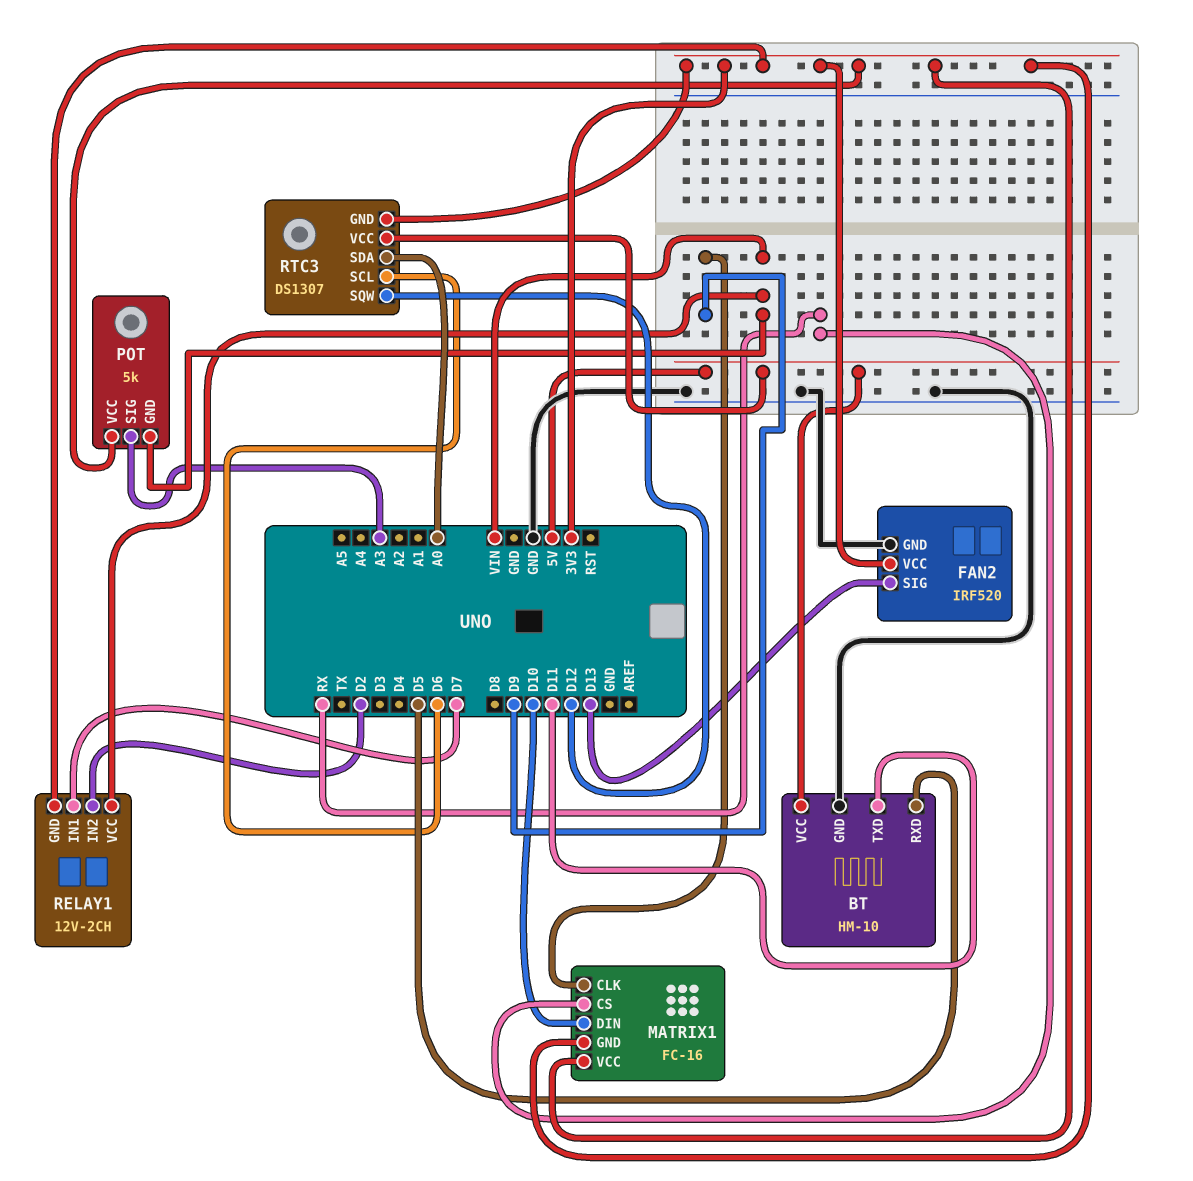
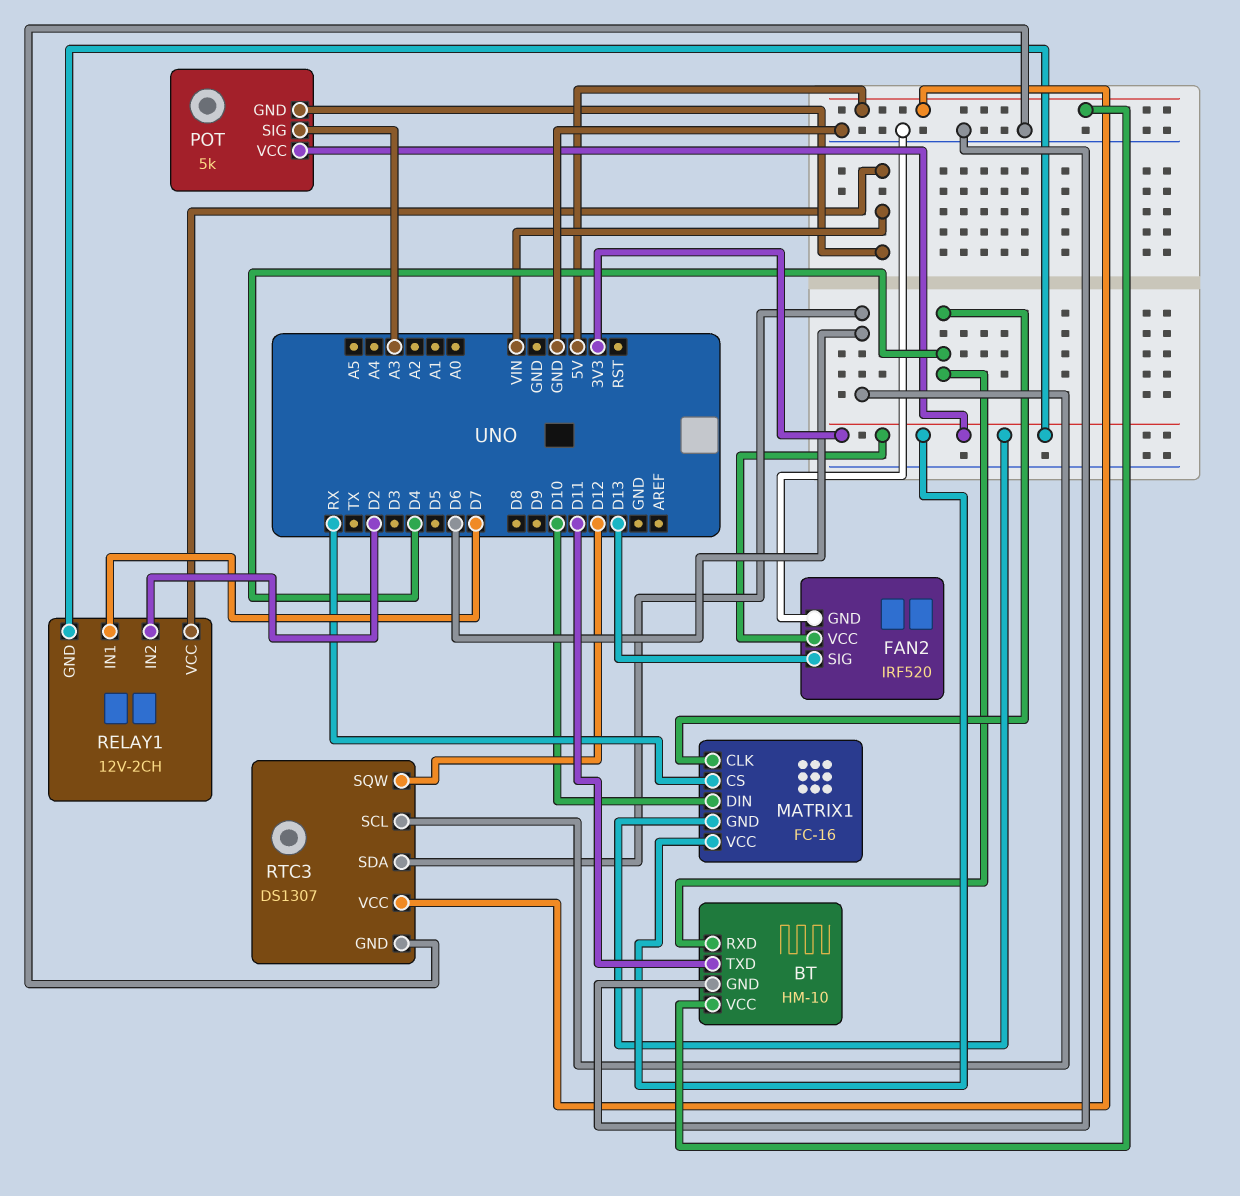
BT pin RXD: D5 -> D4
MATRIX1 pin CLK: D9 -> D4
RTC3 pin GND: 3V3 -> GND
RTC3 pin SDA: A0 -> D6

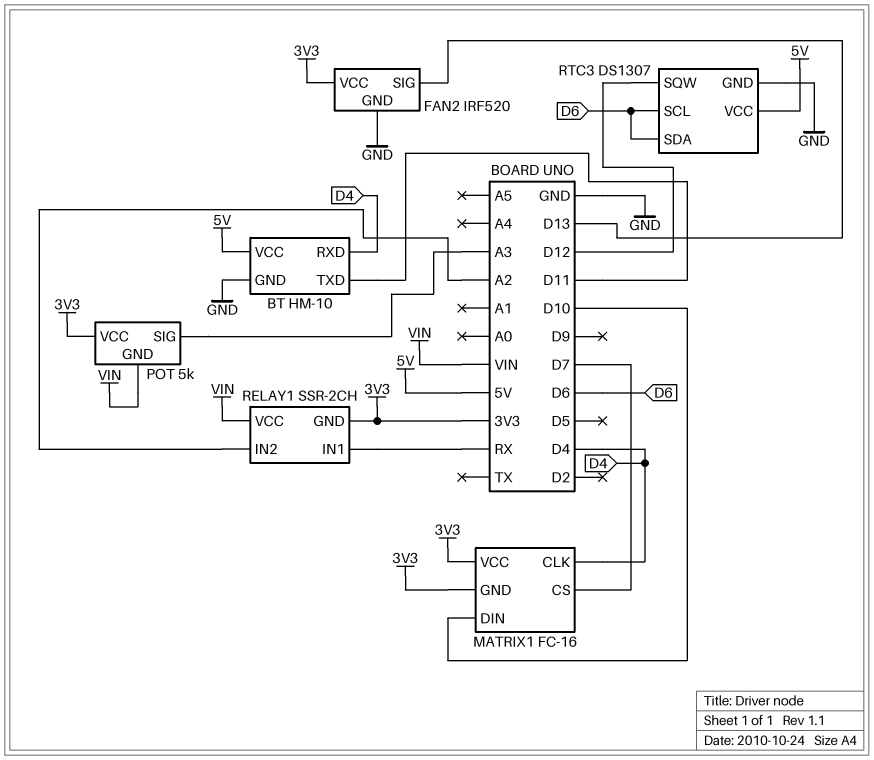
MATRIX1 pin CS: RX -> D7
RELAY1: 12V-2CH -> SSR-2CH
RELAY1 pin IN1: D7 -> RX
RELAY1 pin IN2: D2 -> A2

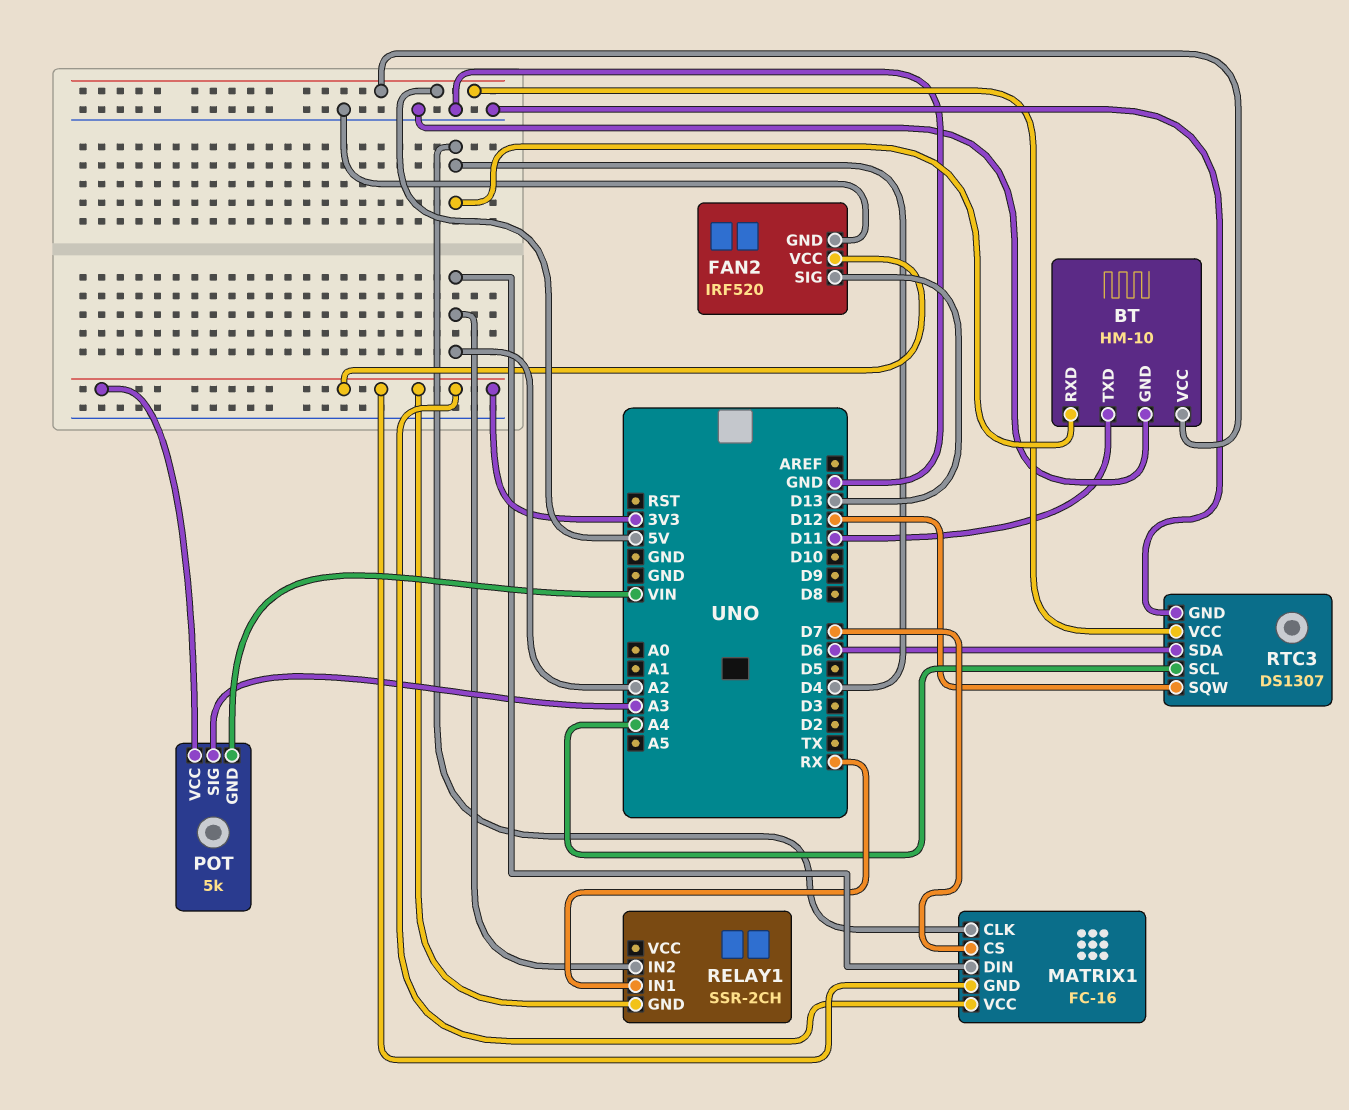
MATRIX1 pin DIN: D10 -> A2
RELAY1 pin VCC: VIN -> none
RTC3 pin SCL: D6 -> A4

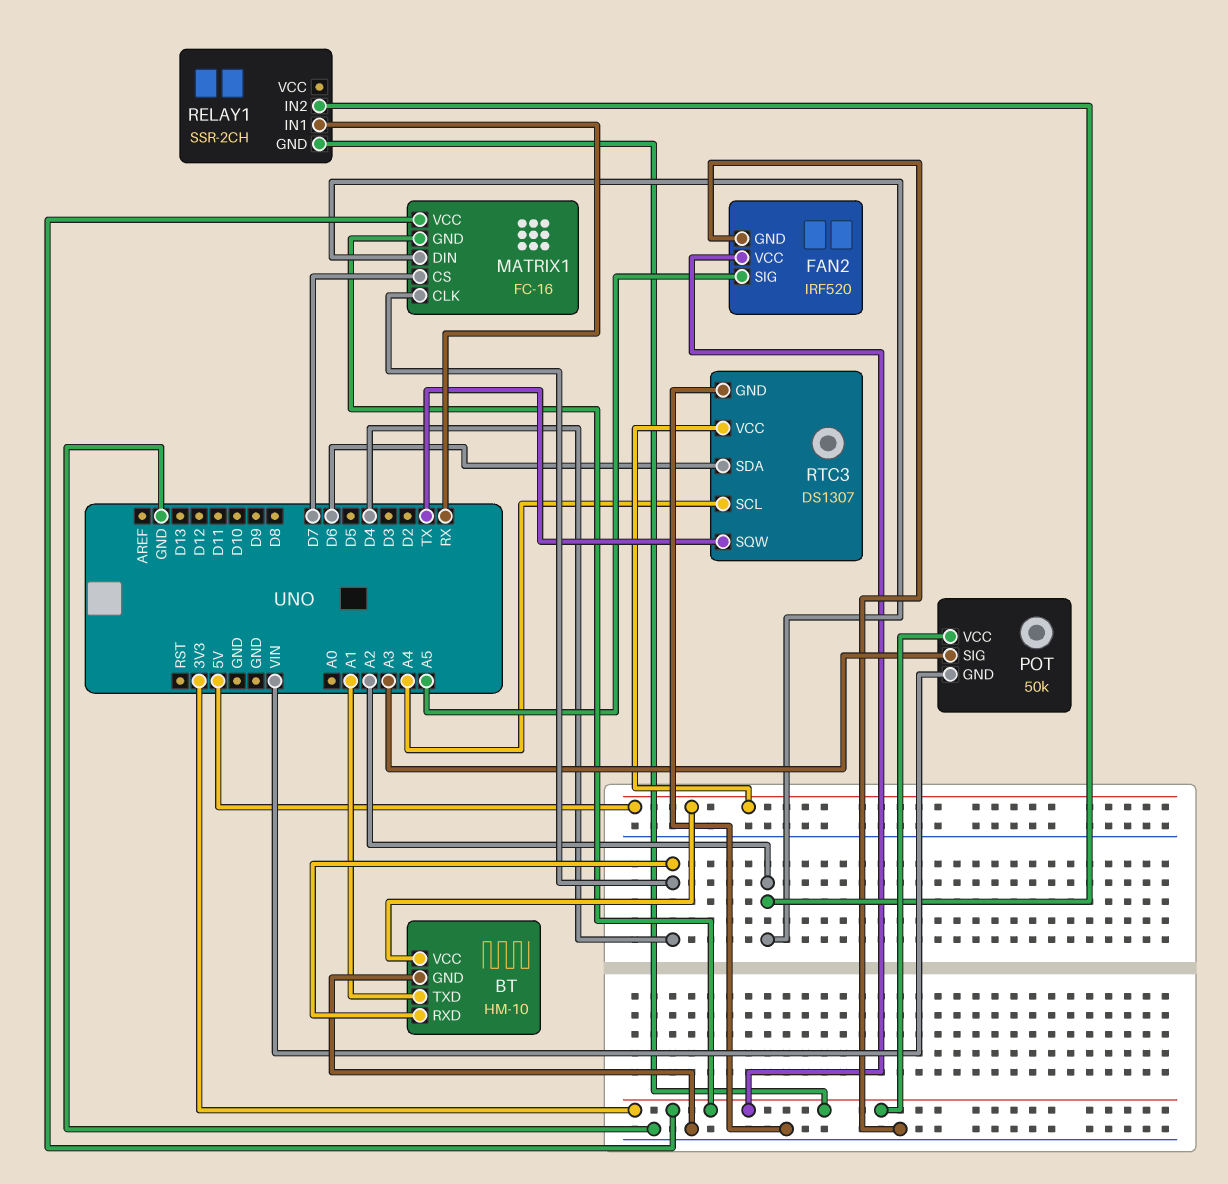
BT pin TXD: D11 -> A1
FAN2 pin SIG: D13 -> A5
POT: 5k -> 50k
RTC3 pin SQW: D12 -> TX

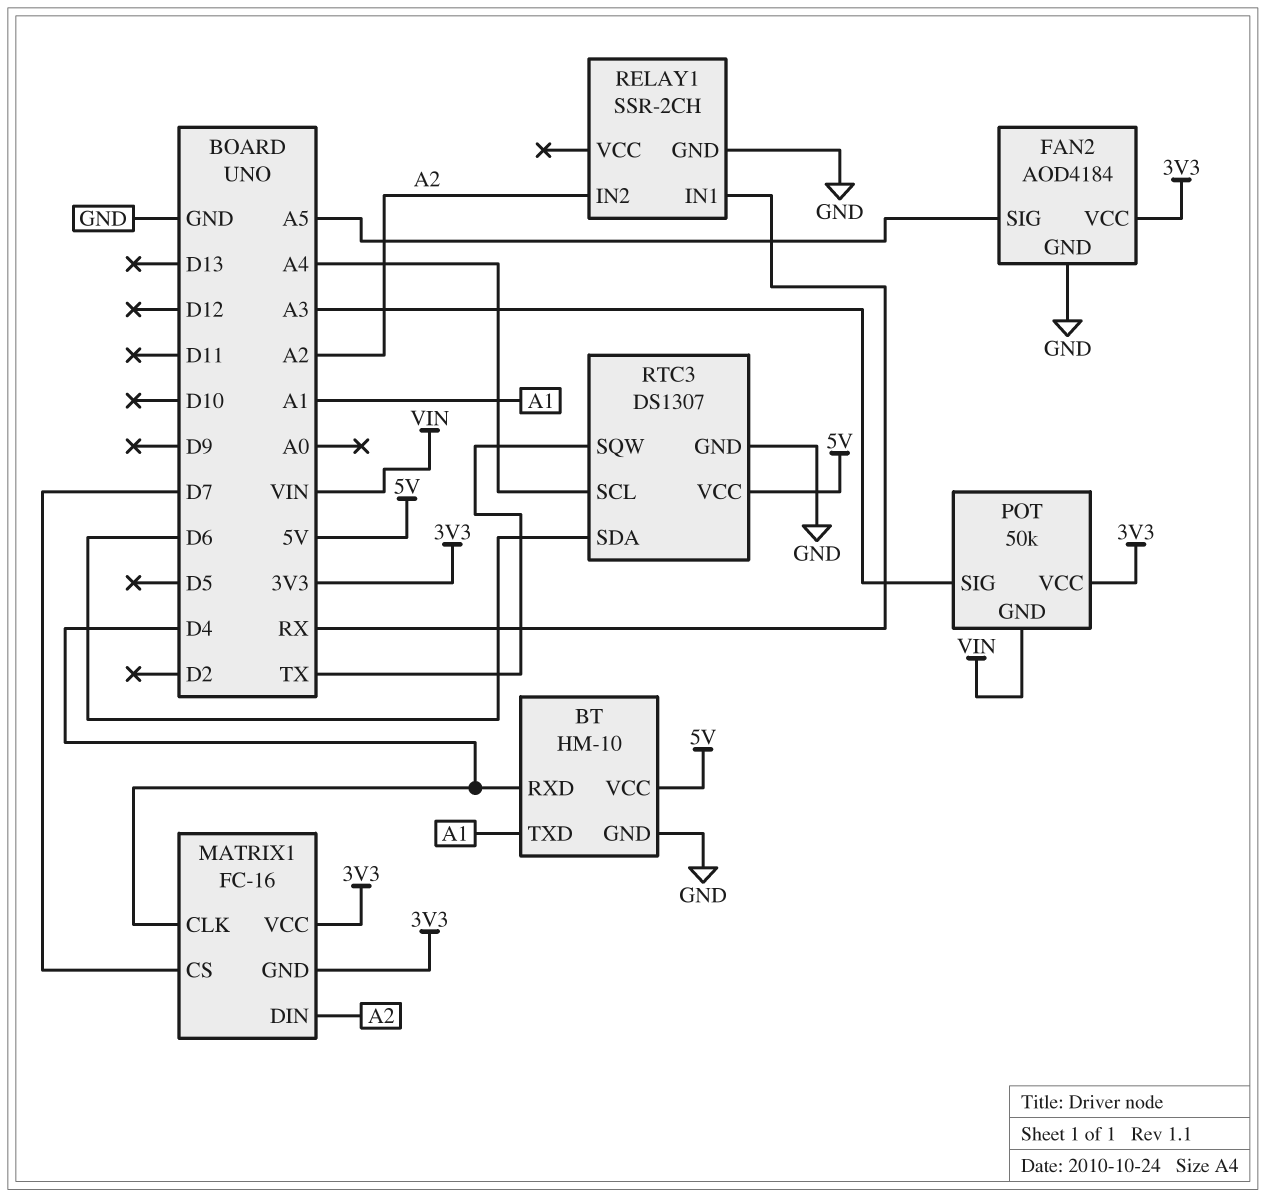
FAN2: IRF520 -> AOD4184
RELAY1 pin GND: 3V3 -> GND

